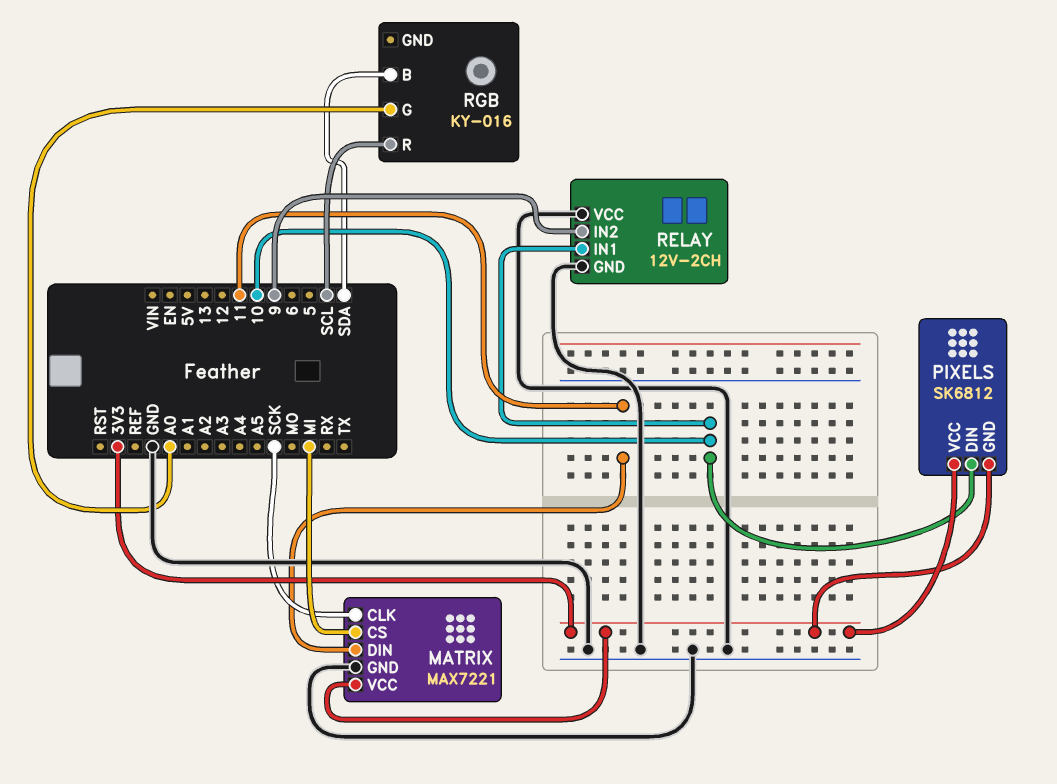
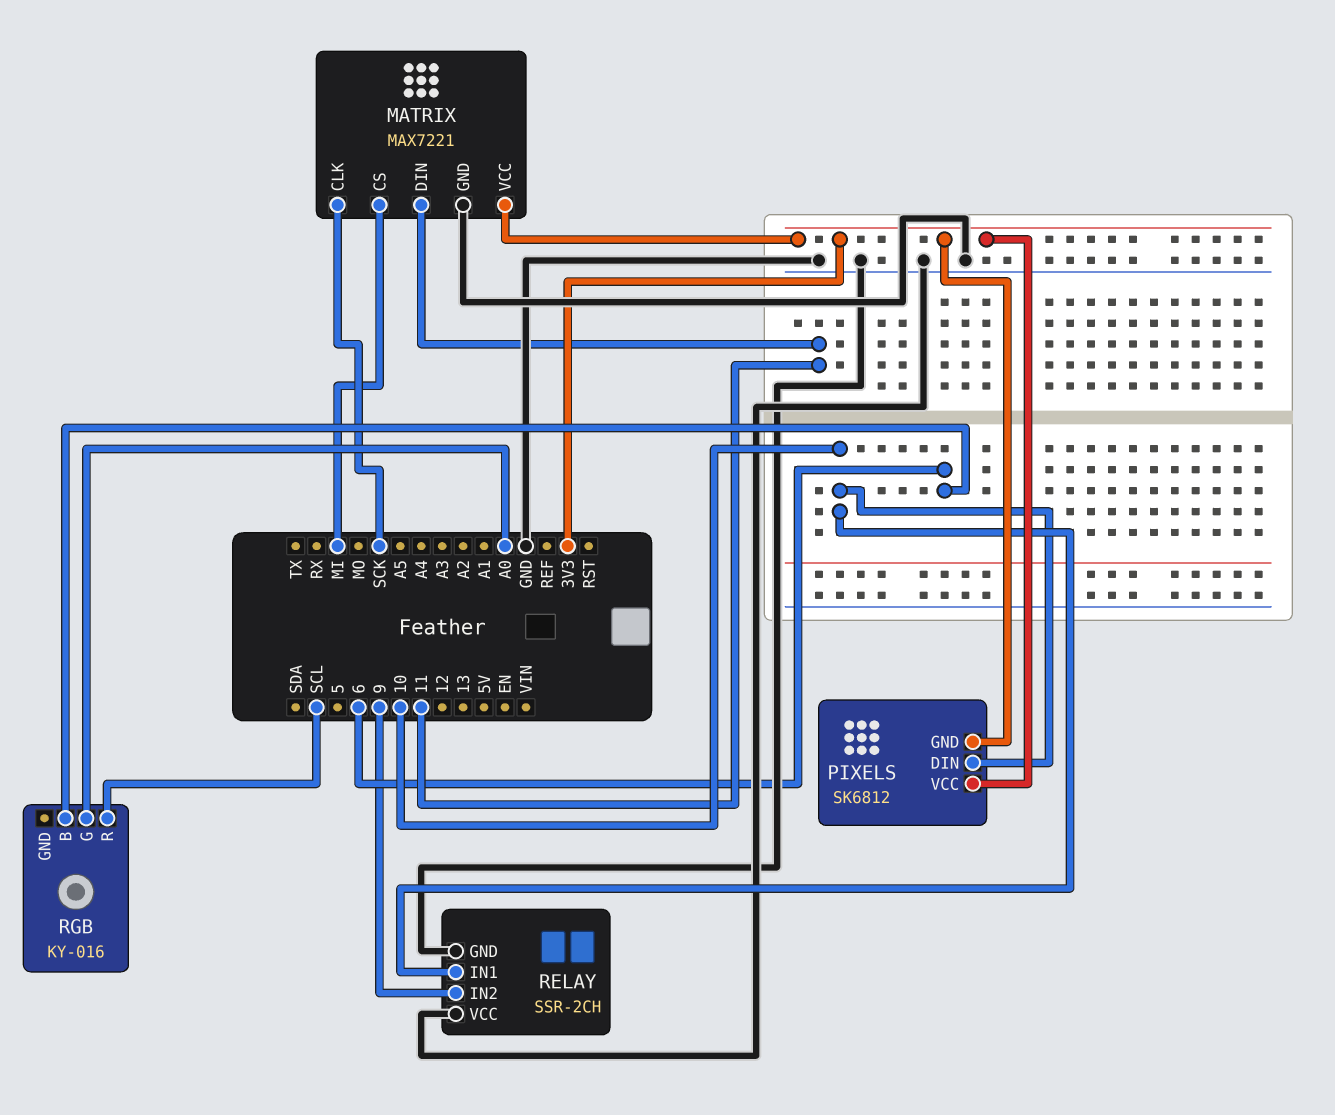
RELAY: 12V-2CH -> SSR-2CH
RGB pin B: SDA -> 6

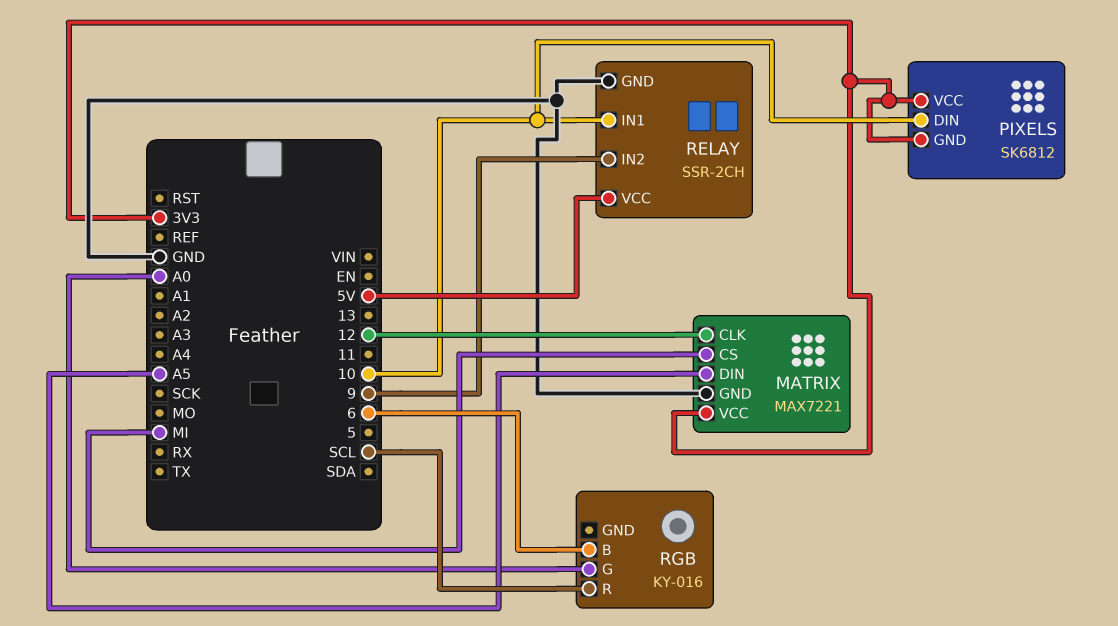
MATRIX pin CLK: SCK -> 12
MATRIX pin DIN: 11 -> A5
RELAY pin VCC: GND -> 5V

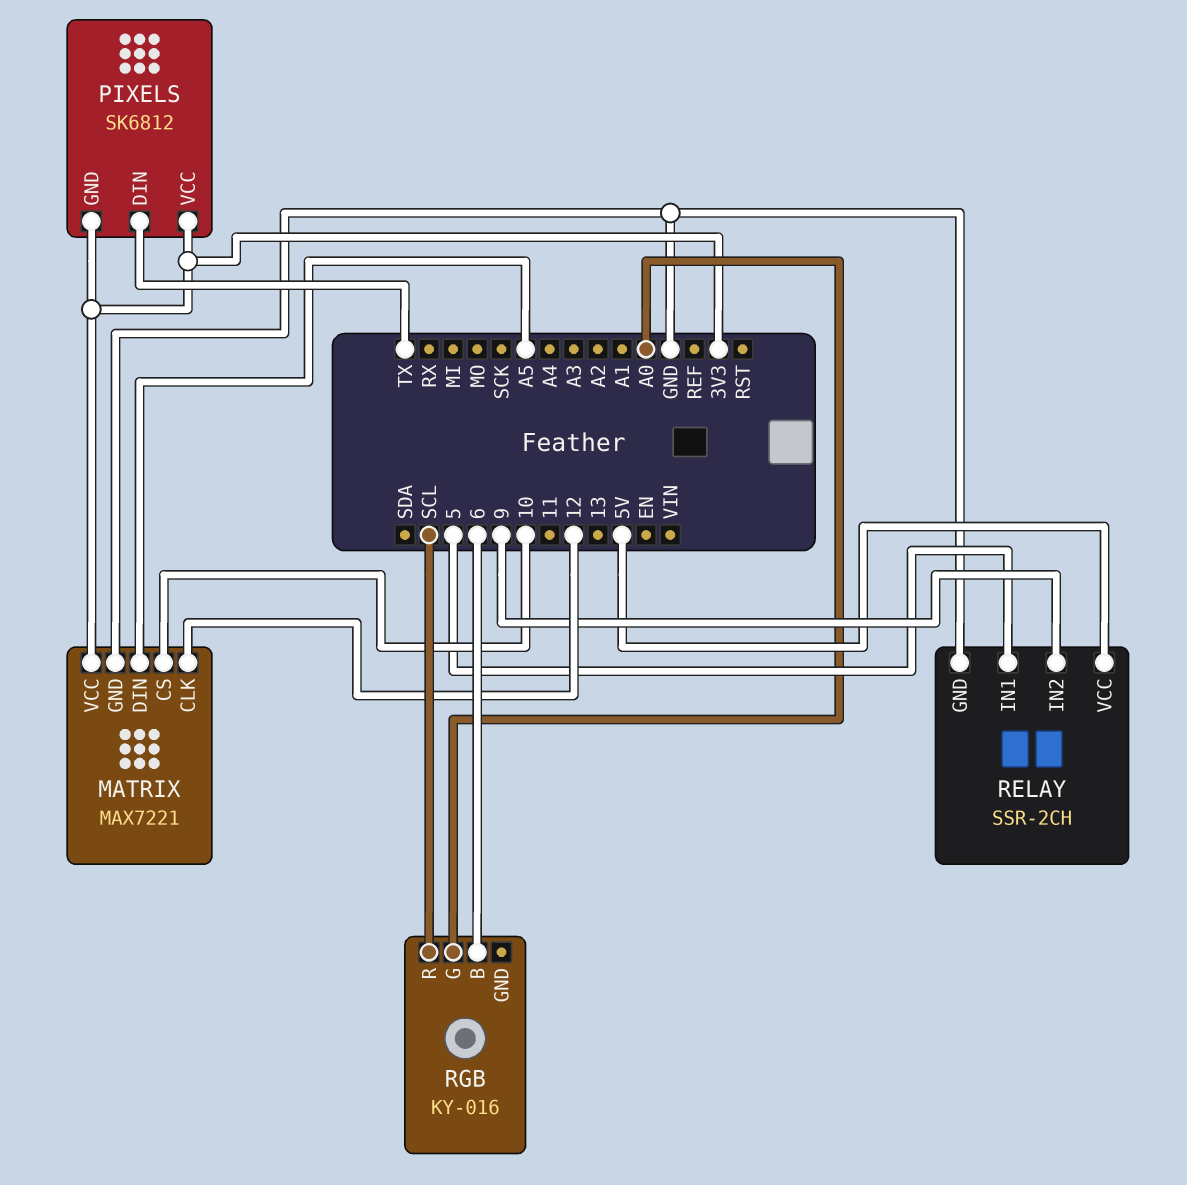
MATRIX pin CS: MI -> 10
PIXELS pin DIN: 10 -> TX
RELAY pin IN1: 10 -> 5

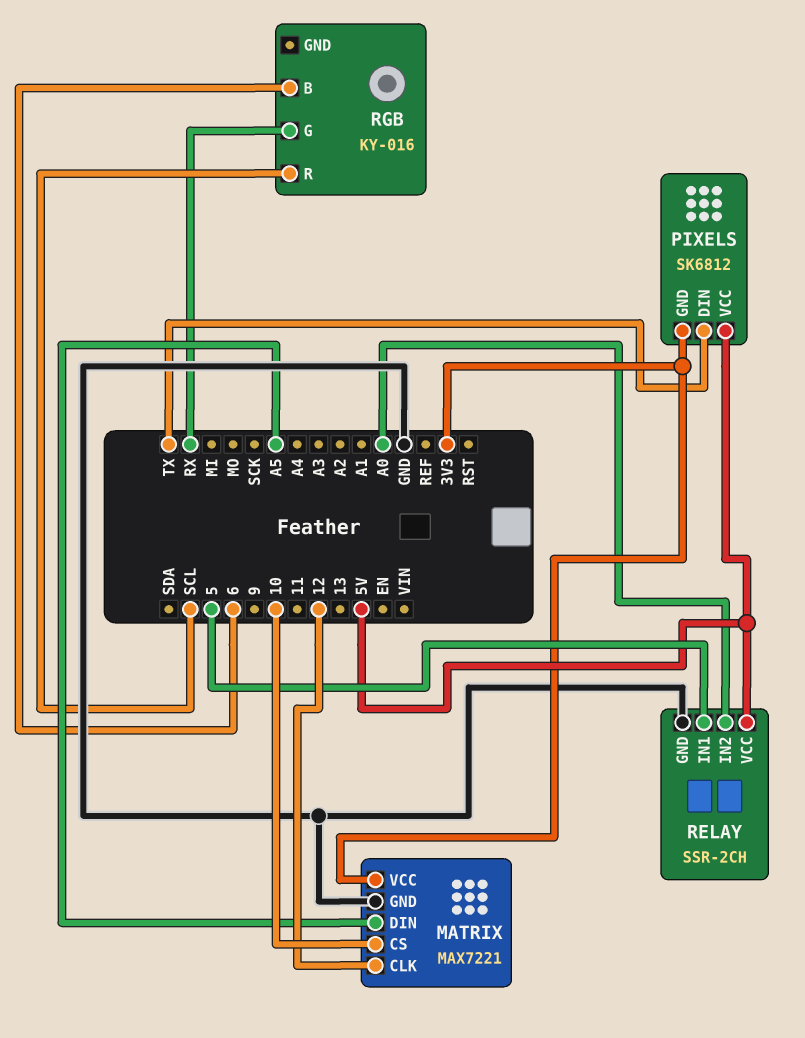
PIXELS pin VCC: 3V3 -> 5V
RELAY pin IN2: 9 -> A0
RGB pin G: A0 -> RX

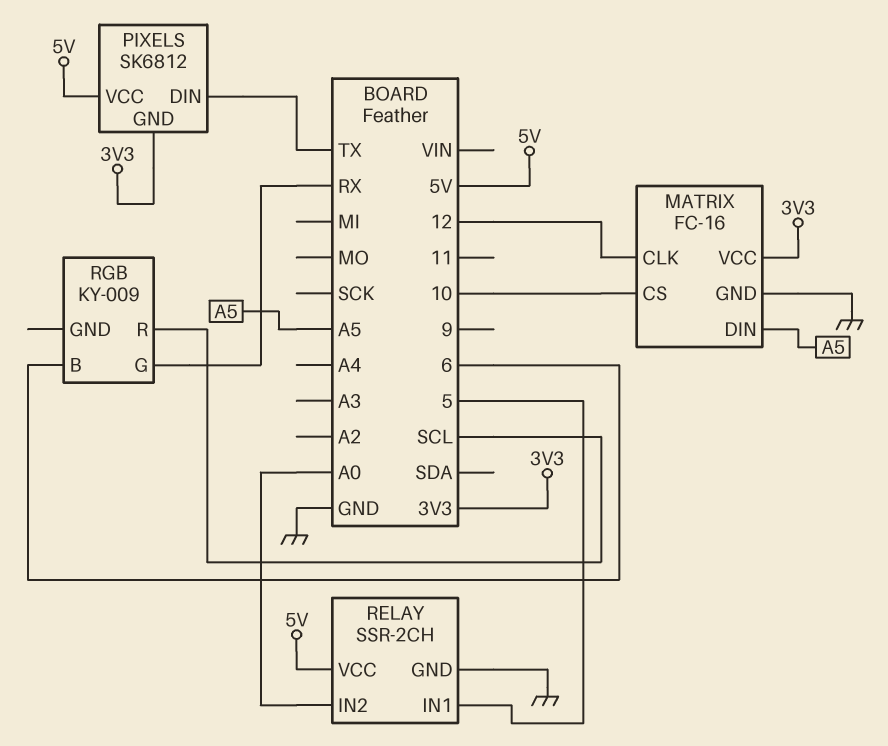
MATRIX: MAX7221 -> FC-16
RGB: KY-016 -> KY-009

